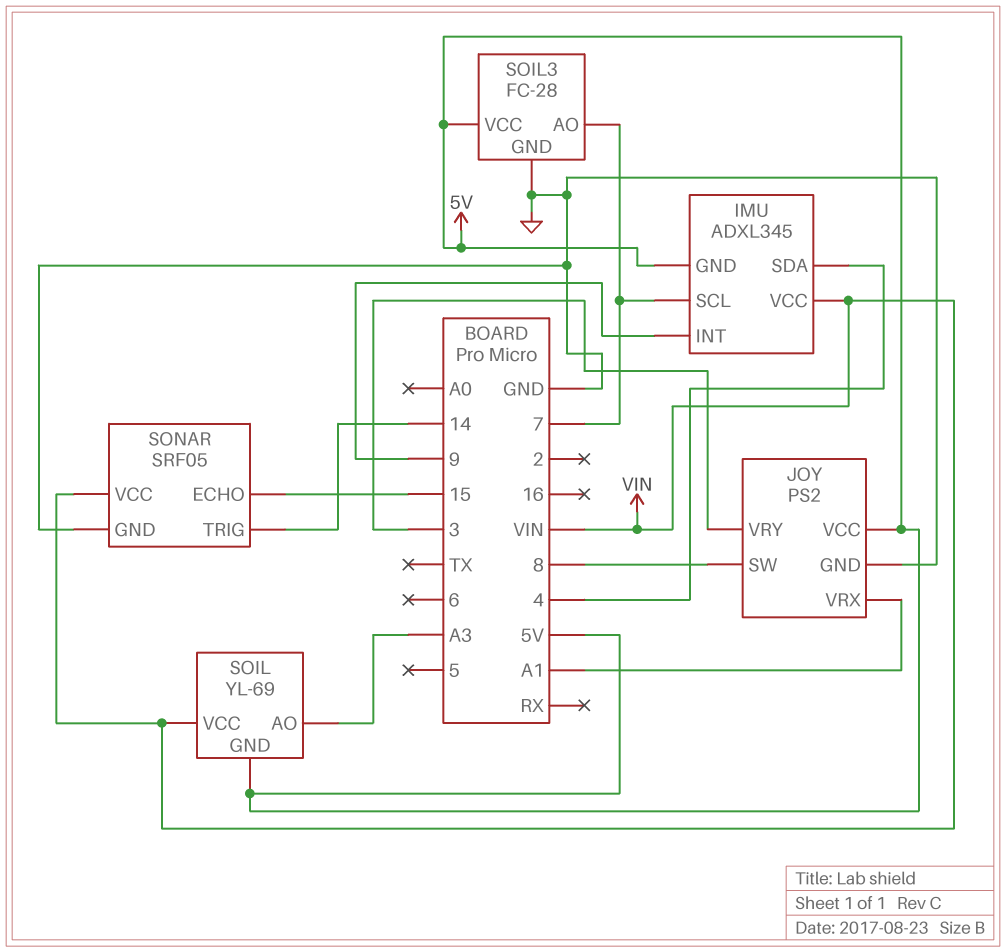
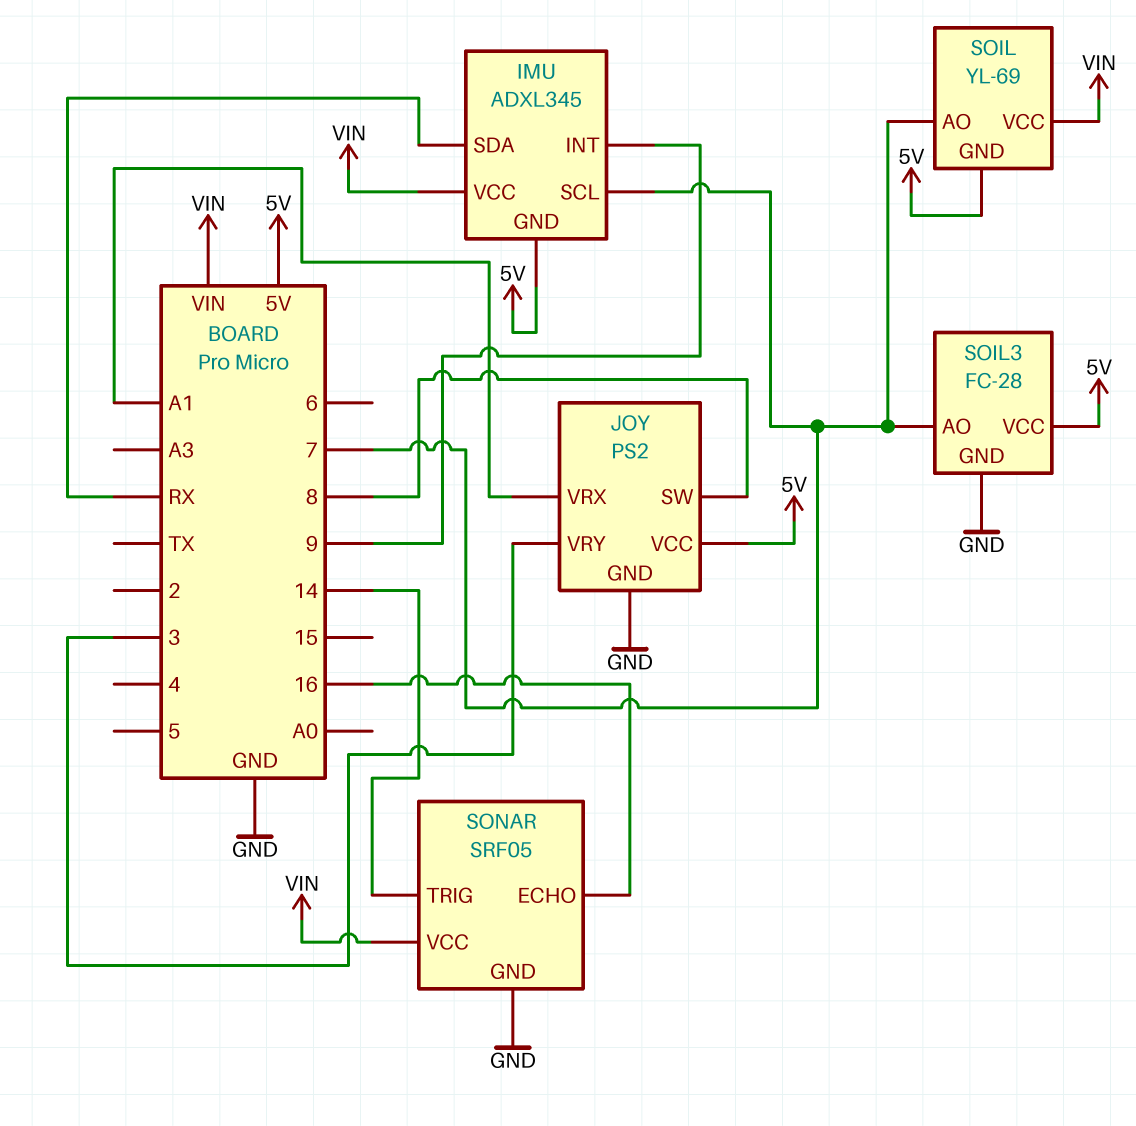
IMU pin SDA: 4 -> RX
SOIL pin AO: A3 -> 7
SONAR pin ECHO: 15 -> 16

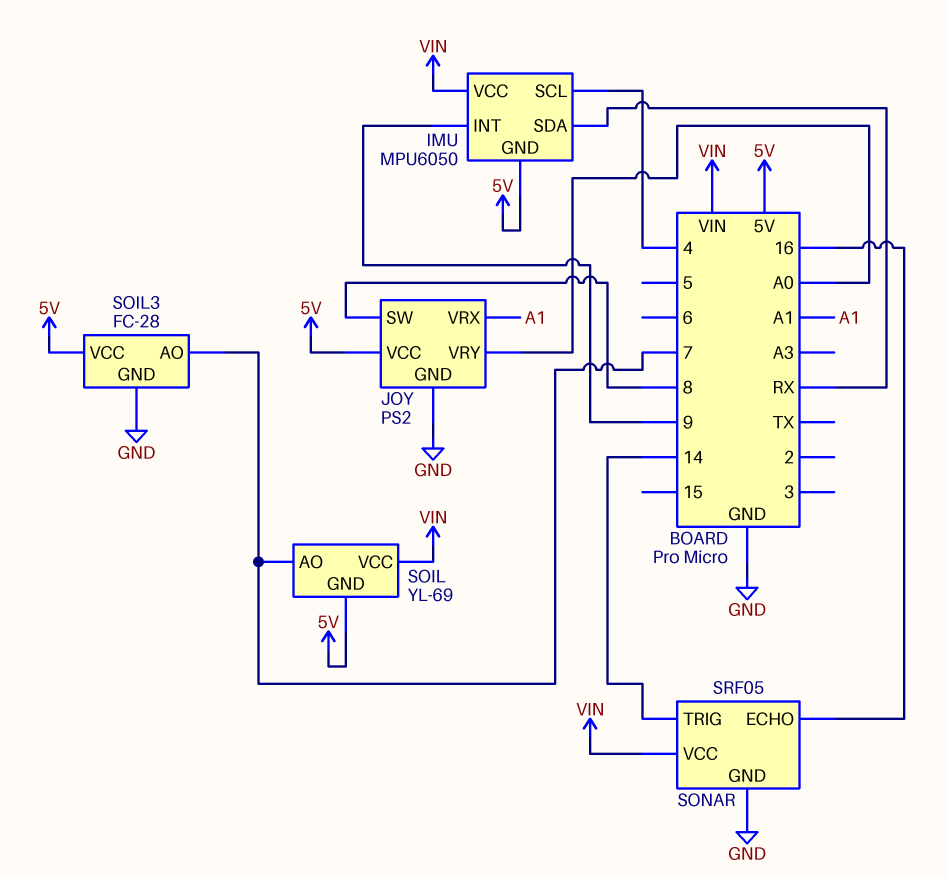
IMU: ADXL345 -> MPU6050
IMU pin SCL: 7 -> 4
JOY pin VRY: 3 -> A0

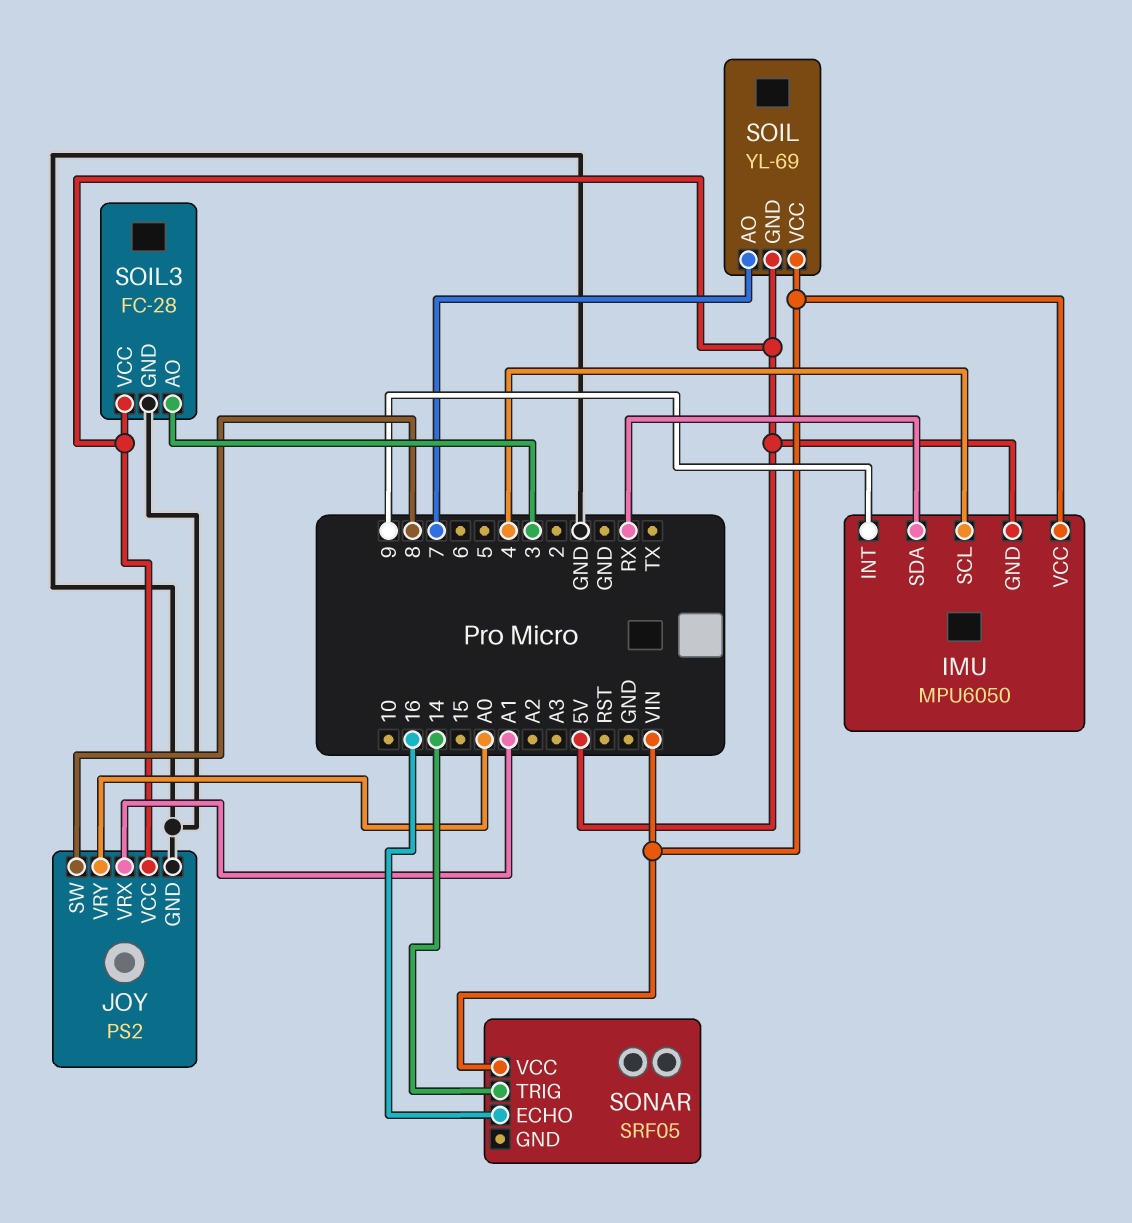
SOIL3 pin AO: 7 -> 3
SONAR pin GND: GND -> none

